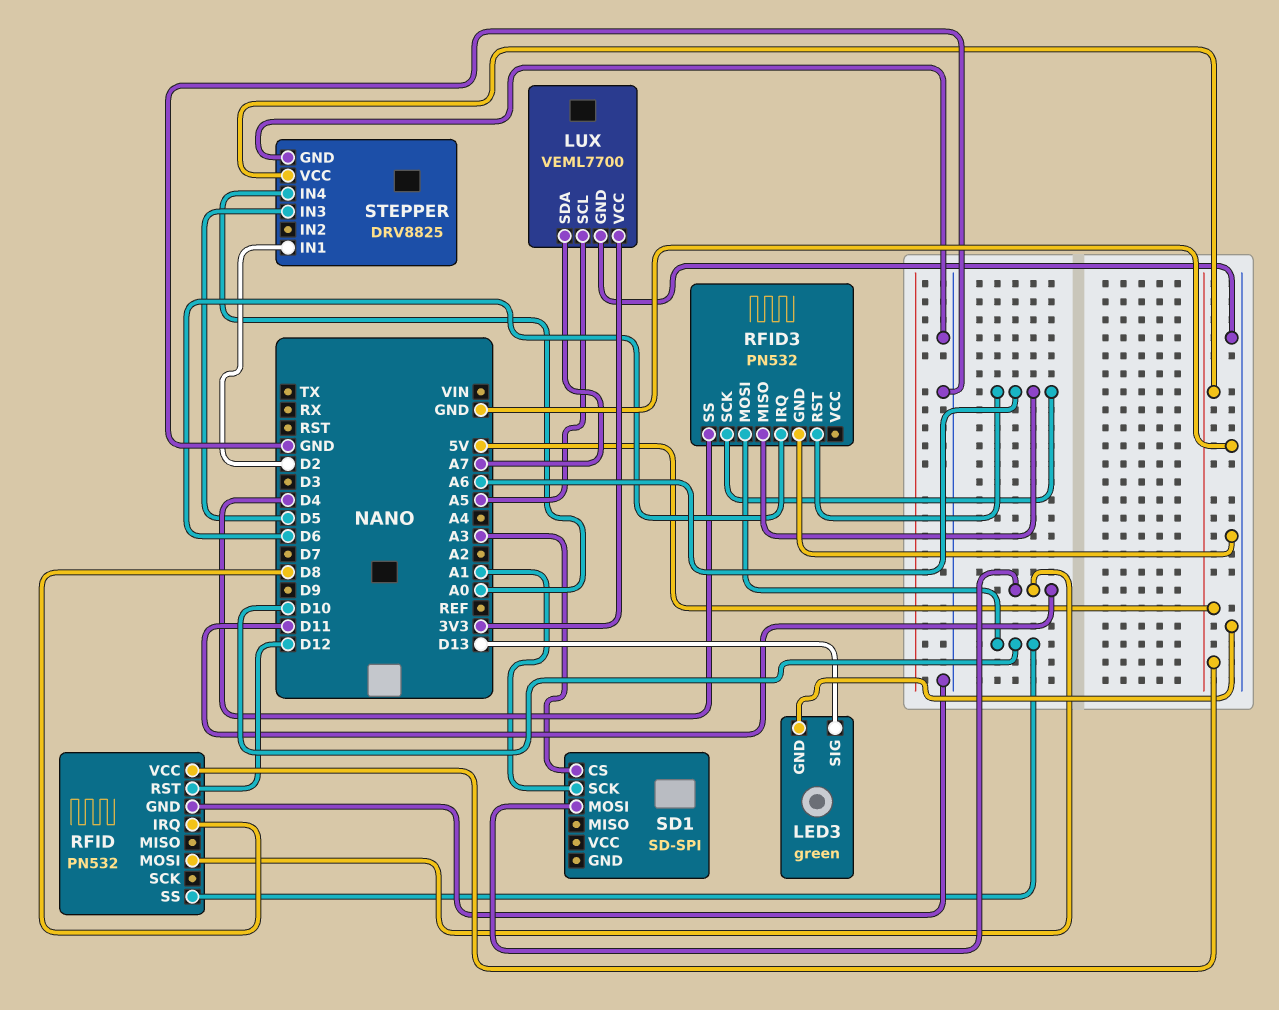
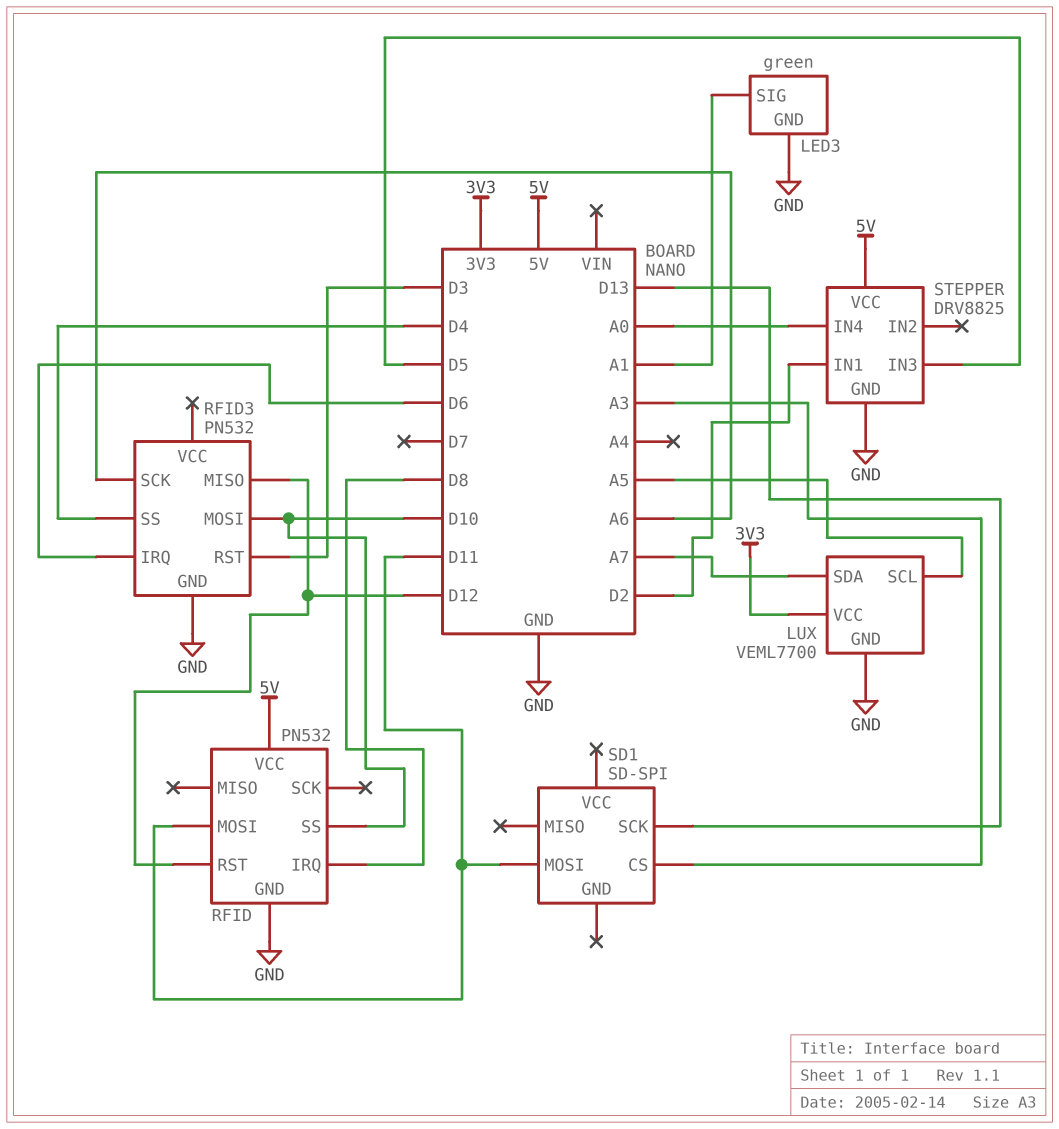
LED3 pin SIG: D13 -> A1
RFID3 pin MISO: A6 -> D12
RFID3 pin RST: A6 -> D3
SD1 pin SCK: A1 -> D13

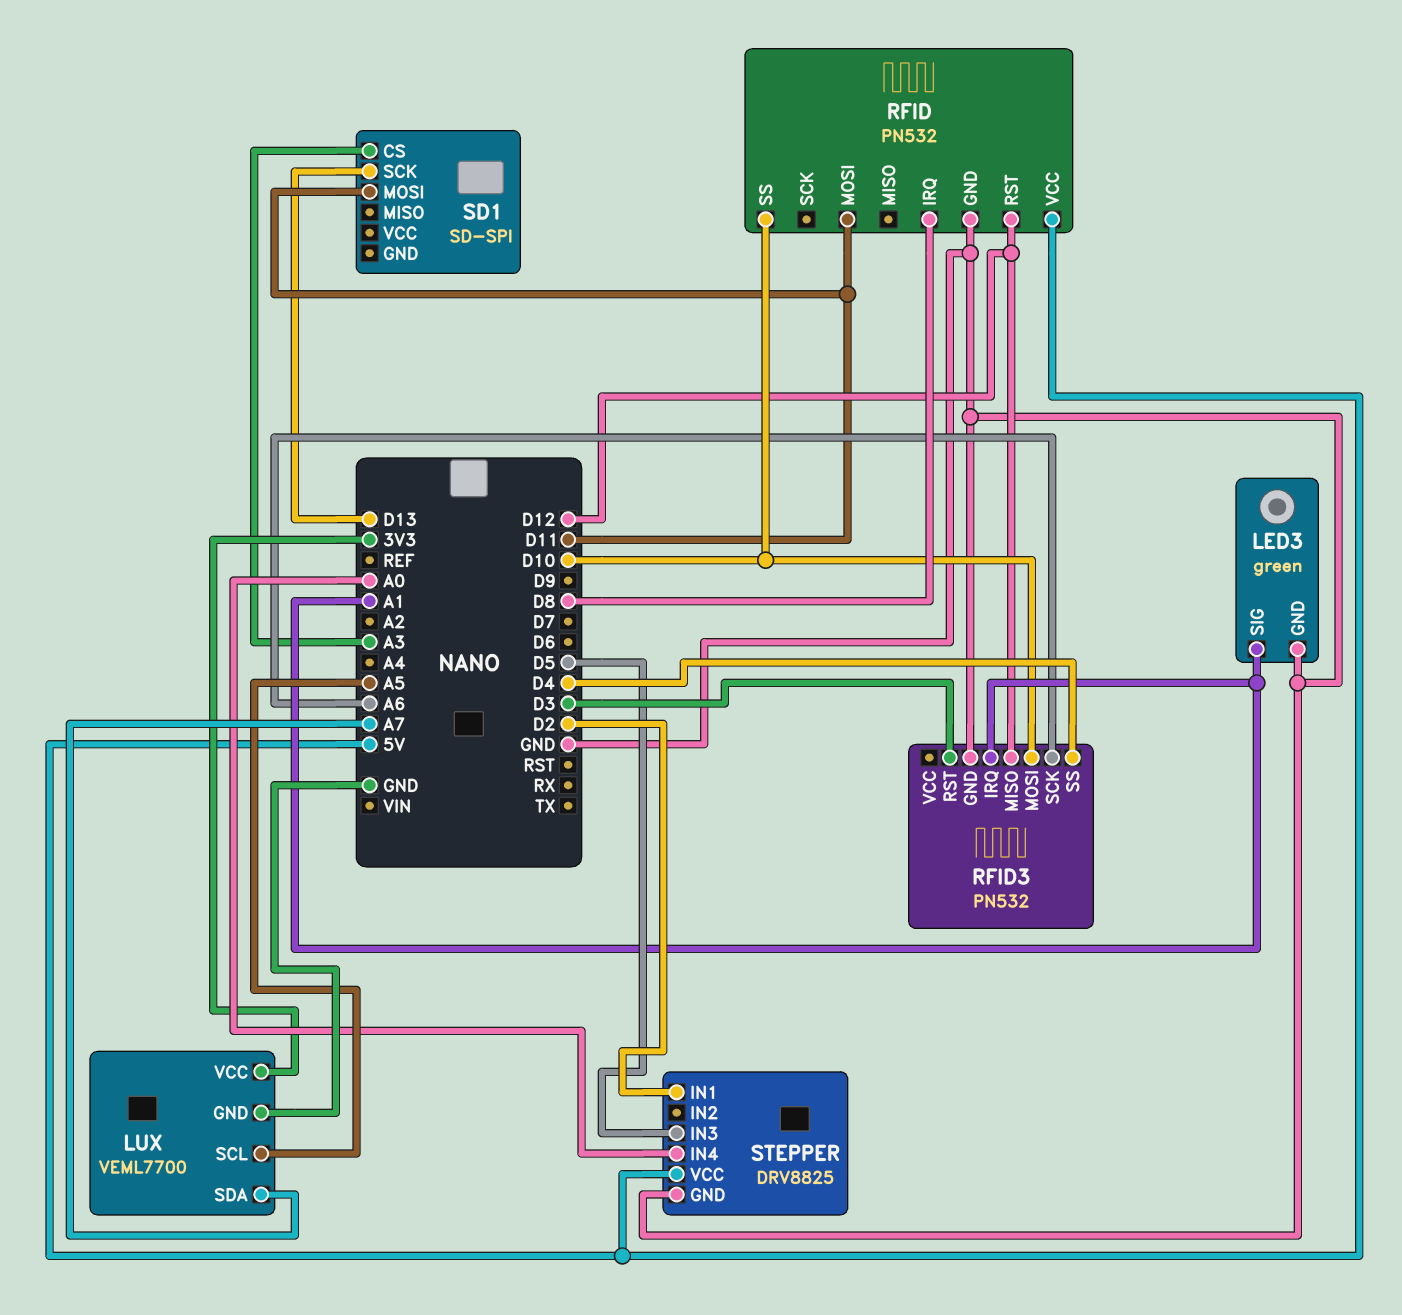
RFID3 pin IRQ: D6 -> A1

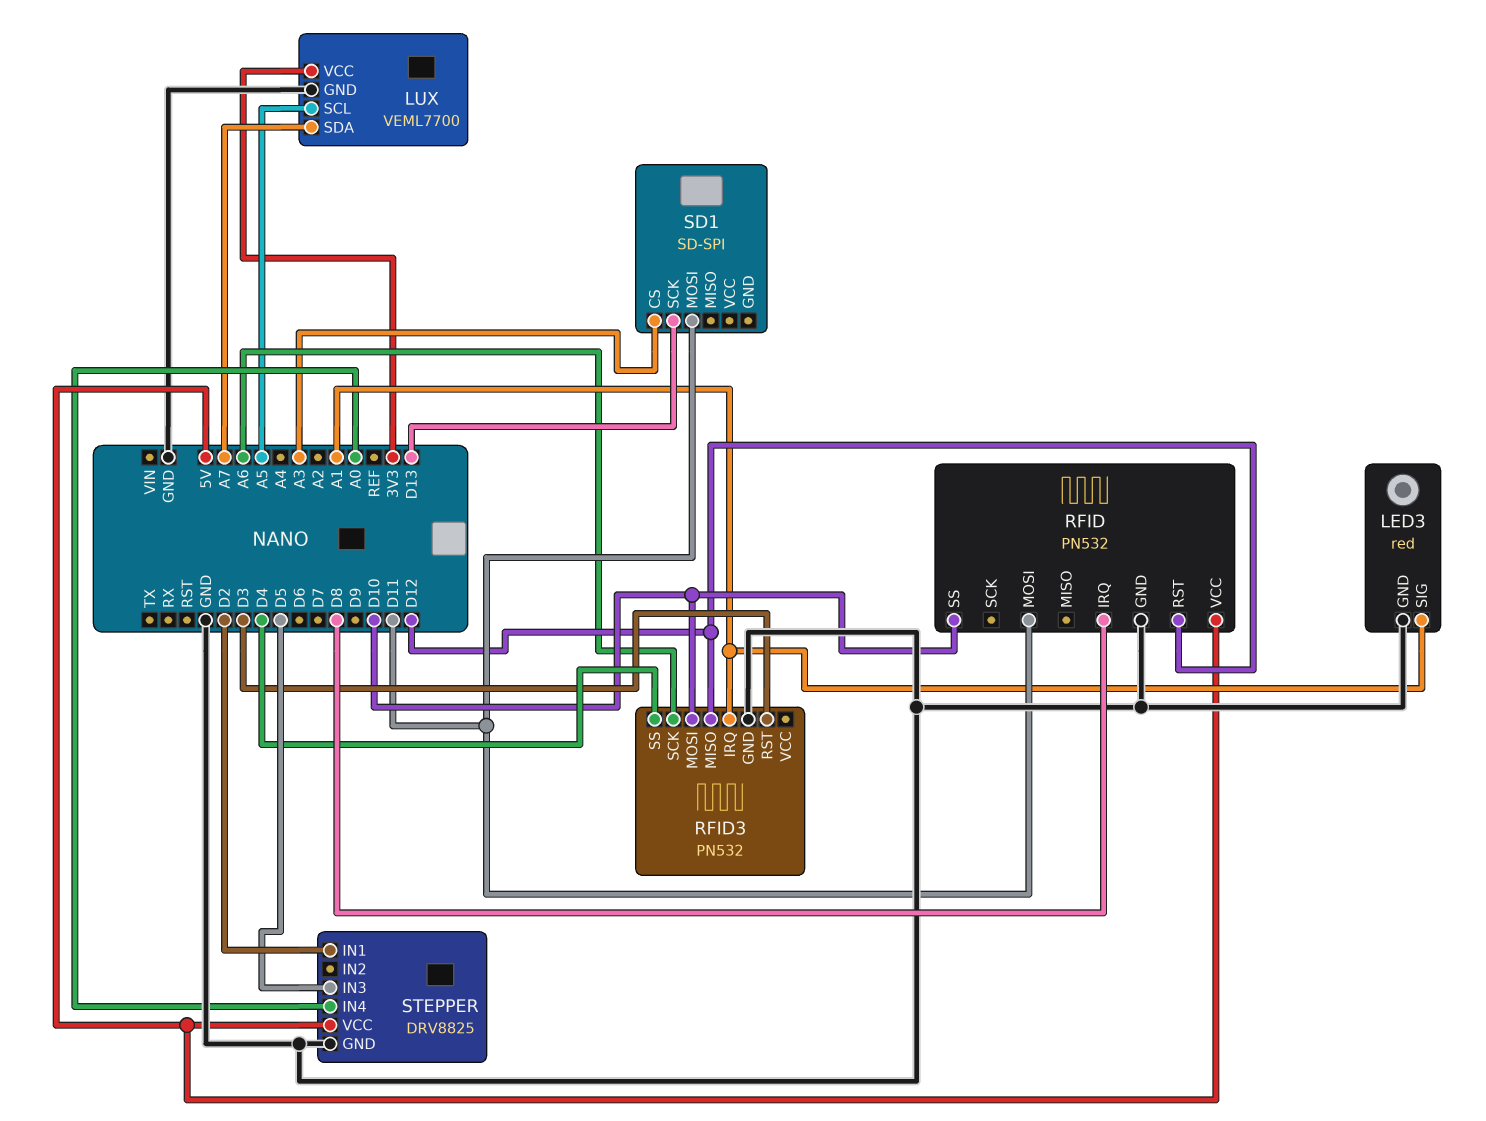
LED3: green -> red

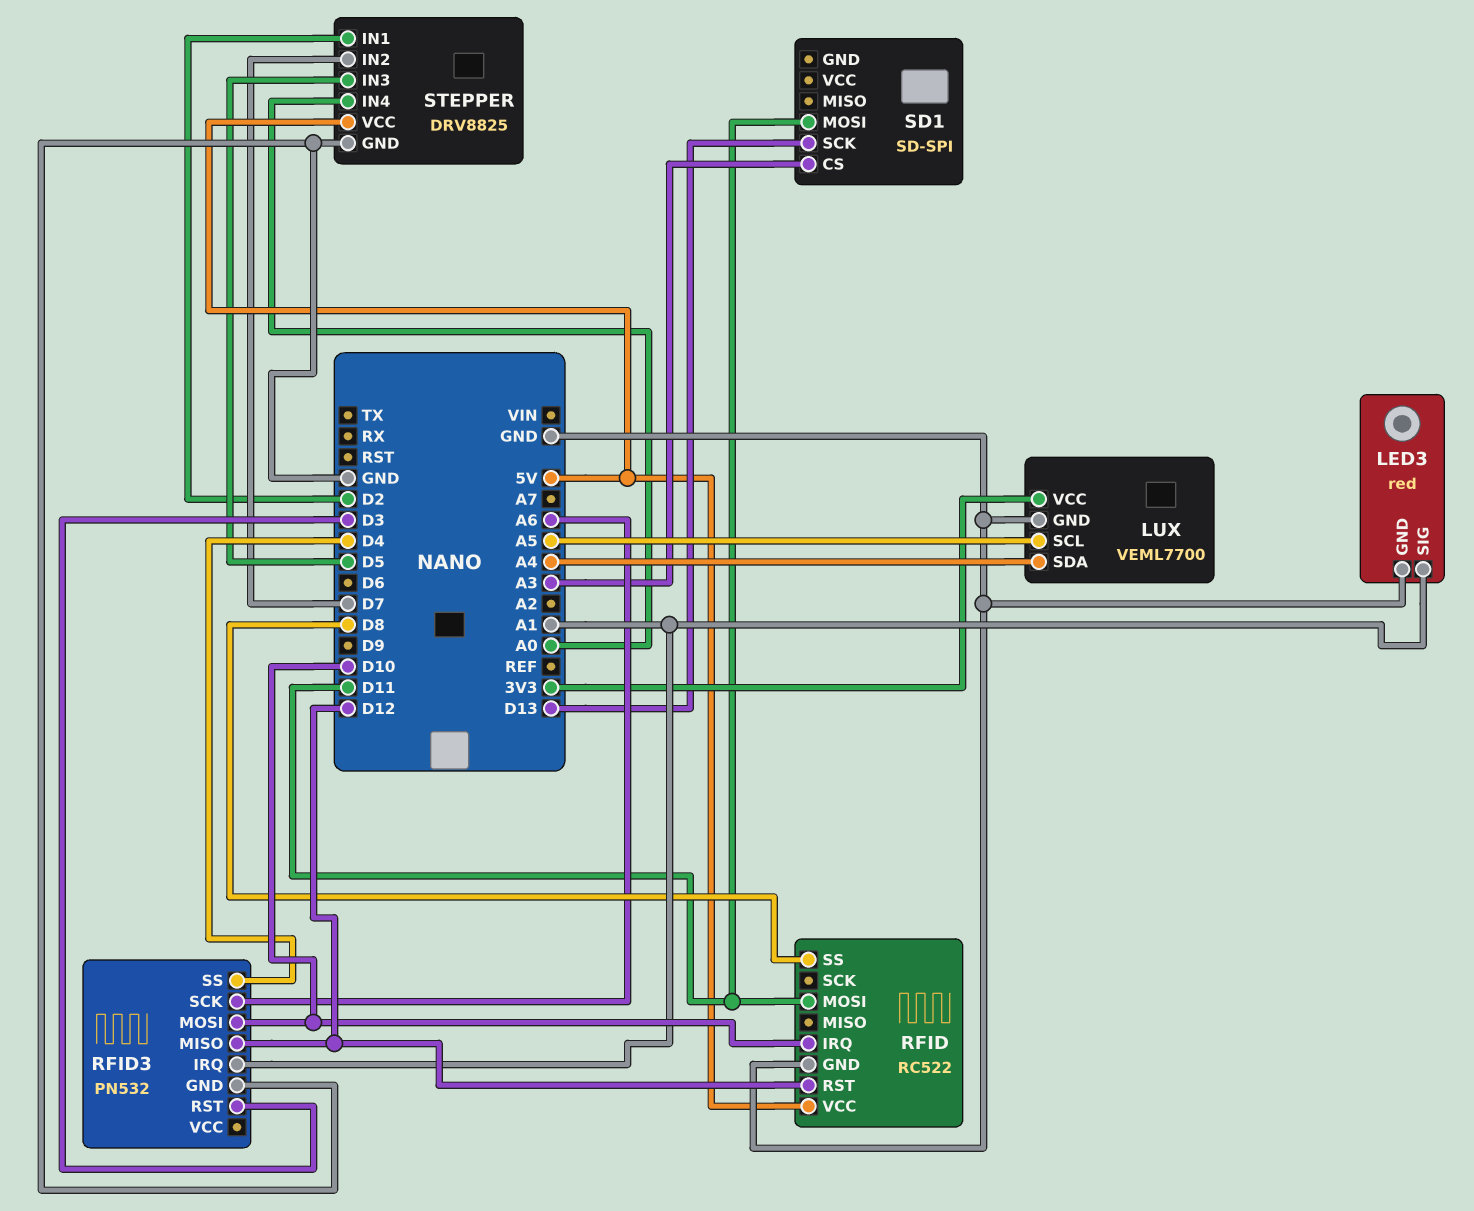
LUX pin SDA: A7 -> A4
RFID: PN532 -> RC522
RFID pin IRQ: D8 -> D10
RFID pin SS: D10 -> D8
STEPPER pin IN2: none -> D7

